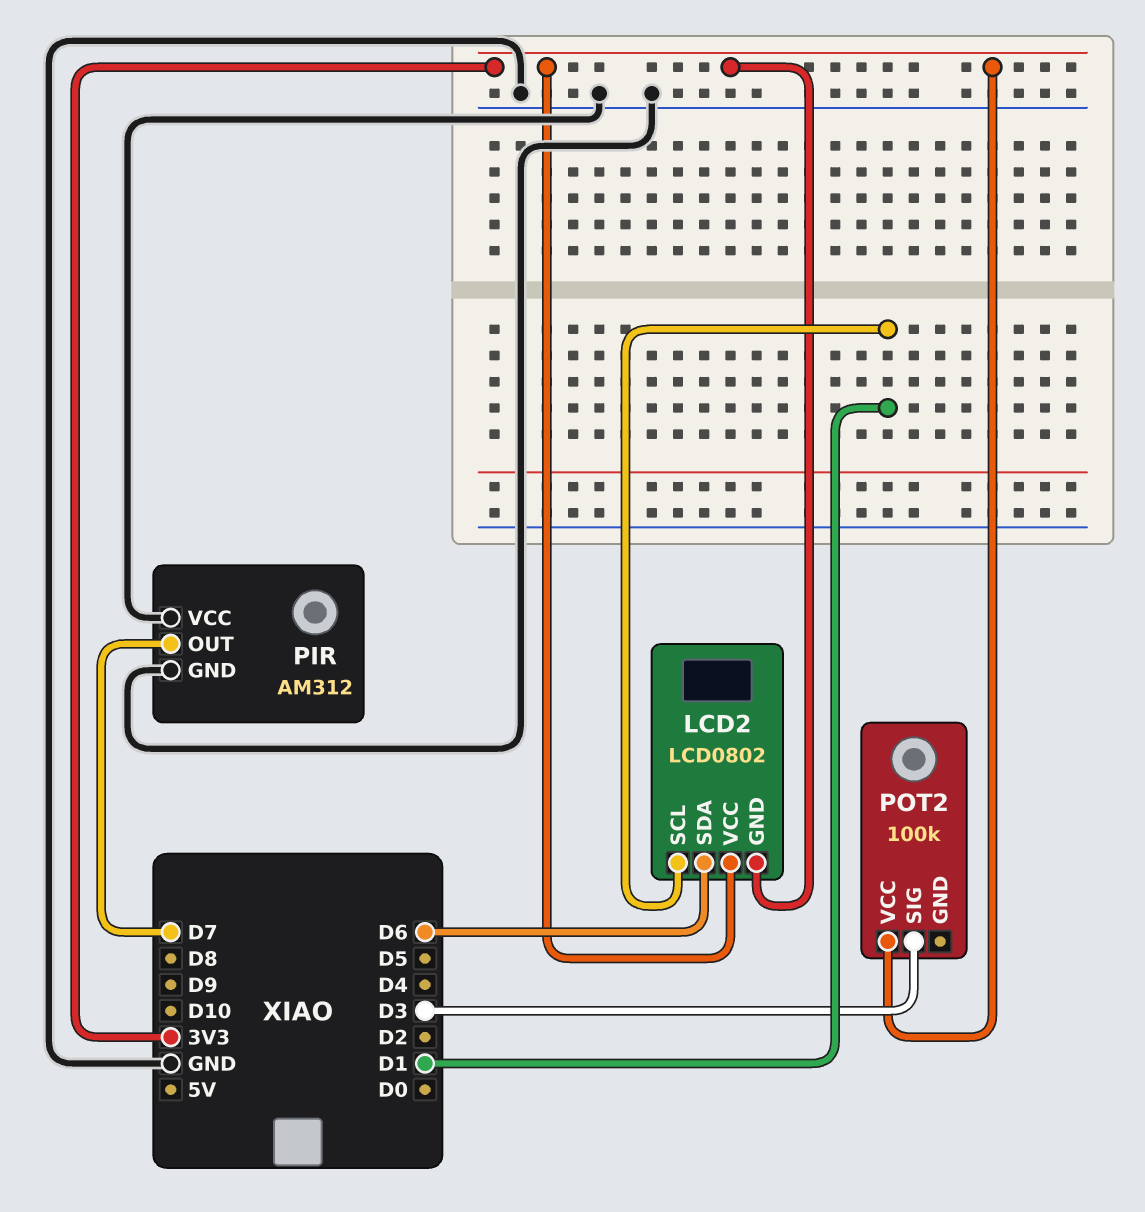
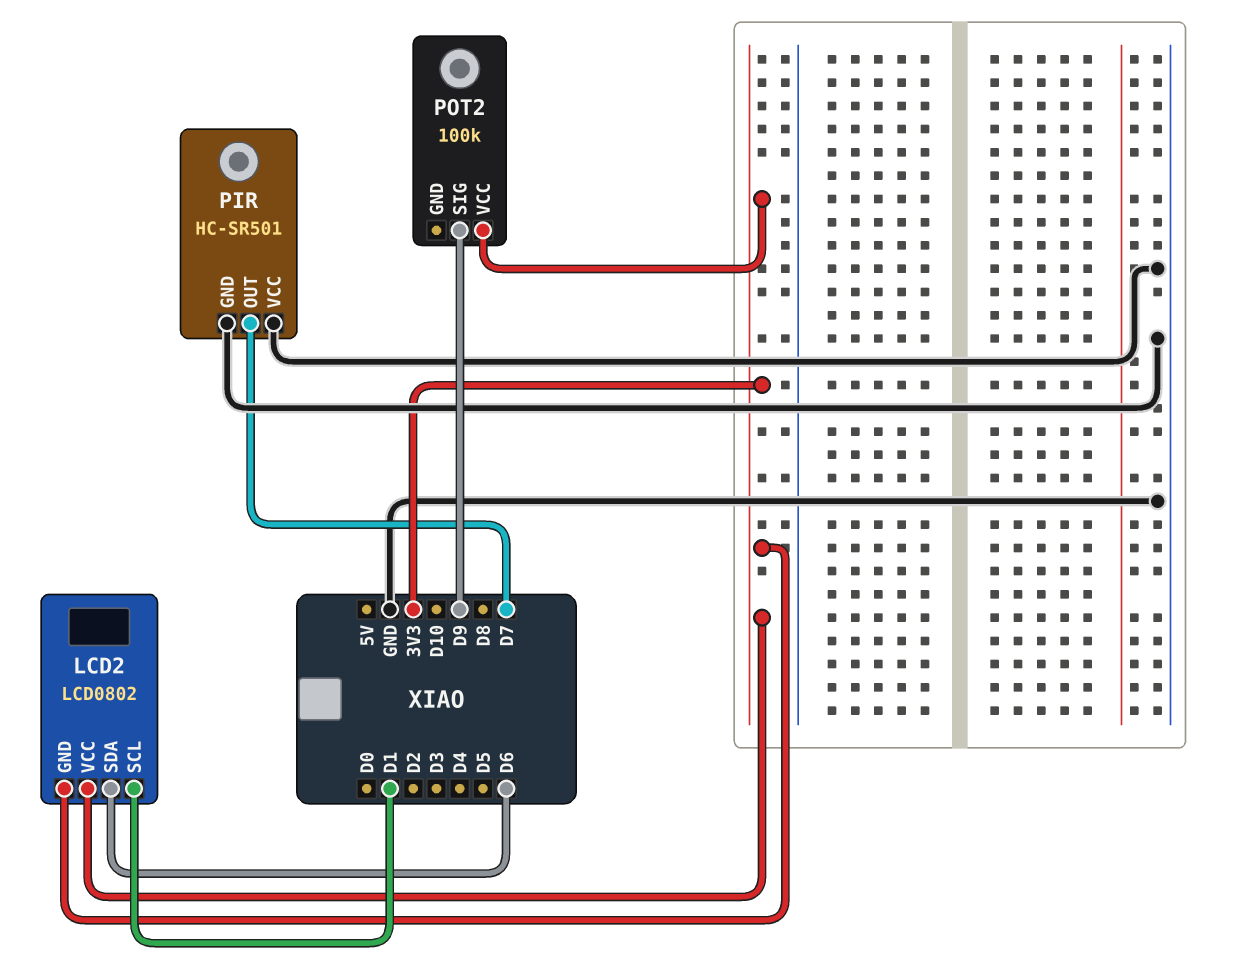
PIR: AM312 -> HC-SR501
POT2 pin SIG: D3 -> D9

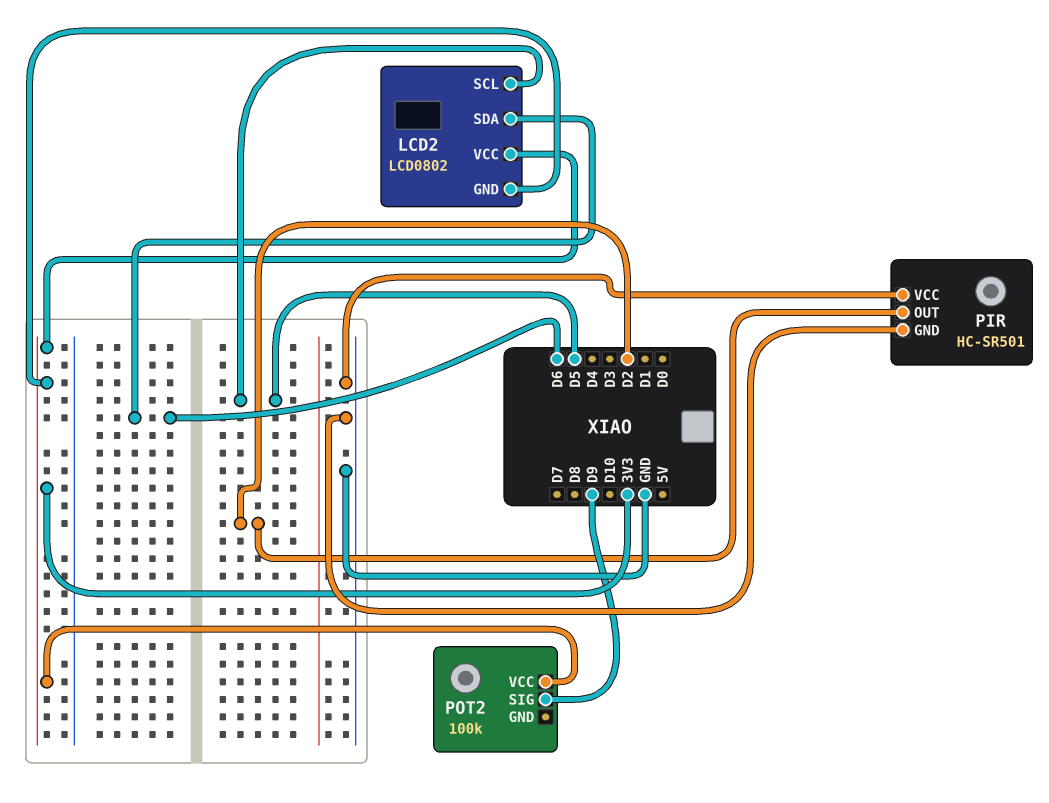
LCD2 pin SCL: D1 -> D5
PIR pin OUT: D7 -> D2

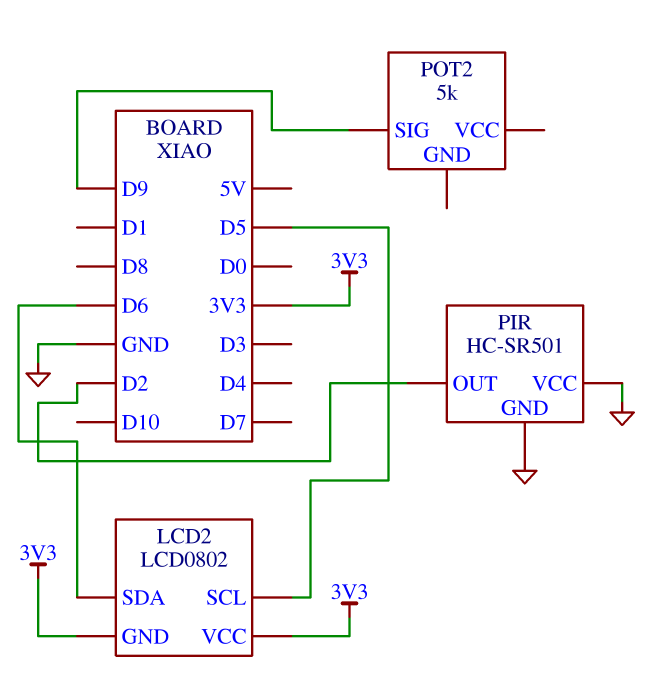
POT2: 100k -> 5k
POT2 pin VCC: 3V3 -> none

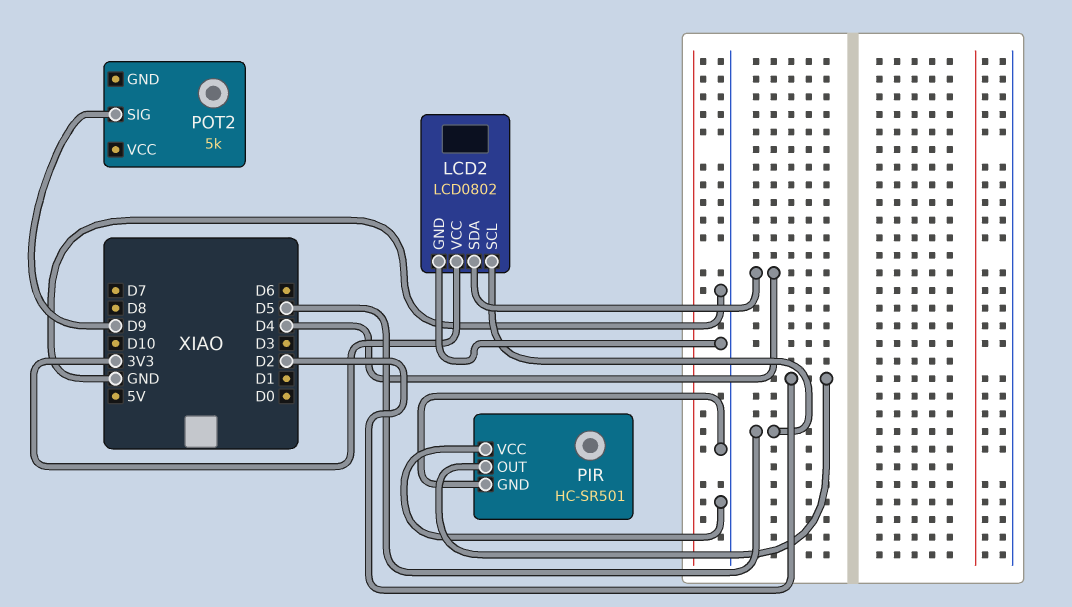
LCD2 pin GND: 3V3 -> GND
LCD2 pin SDA: D6 -> D4

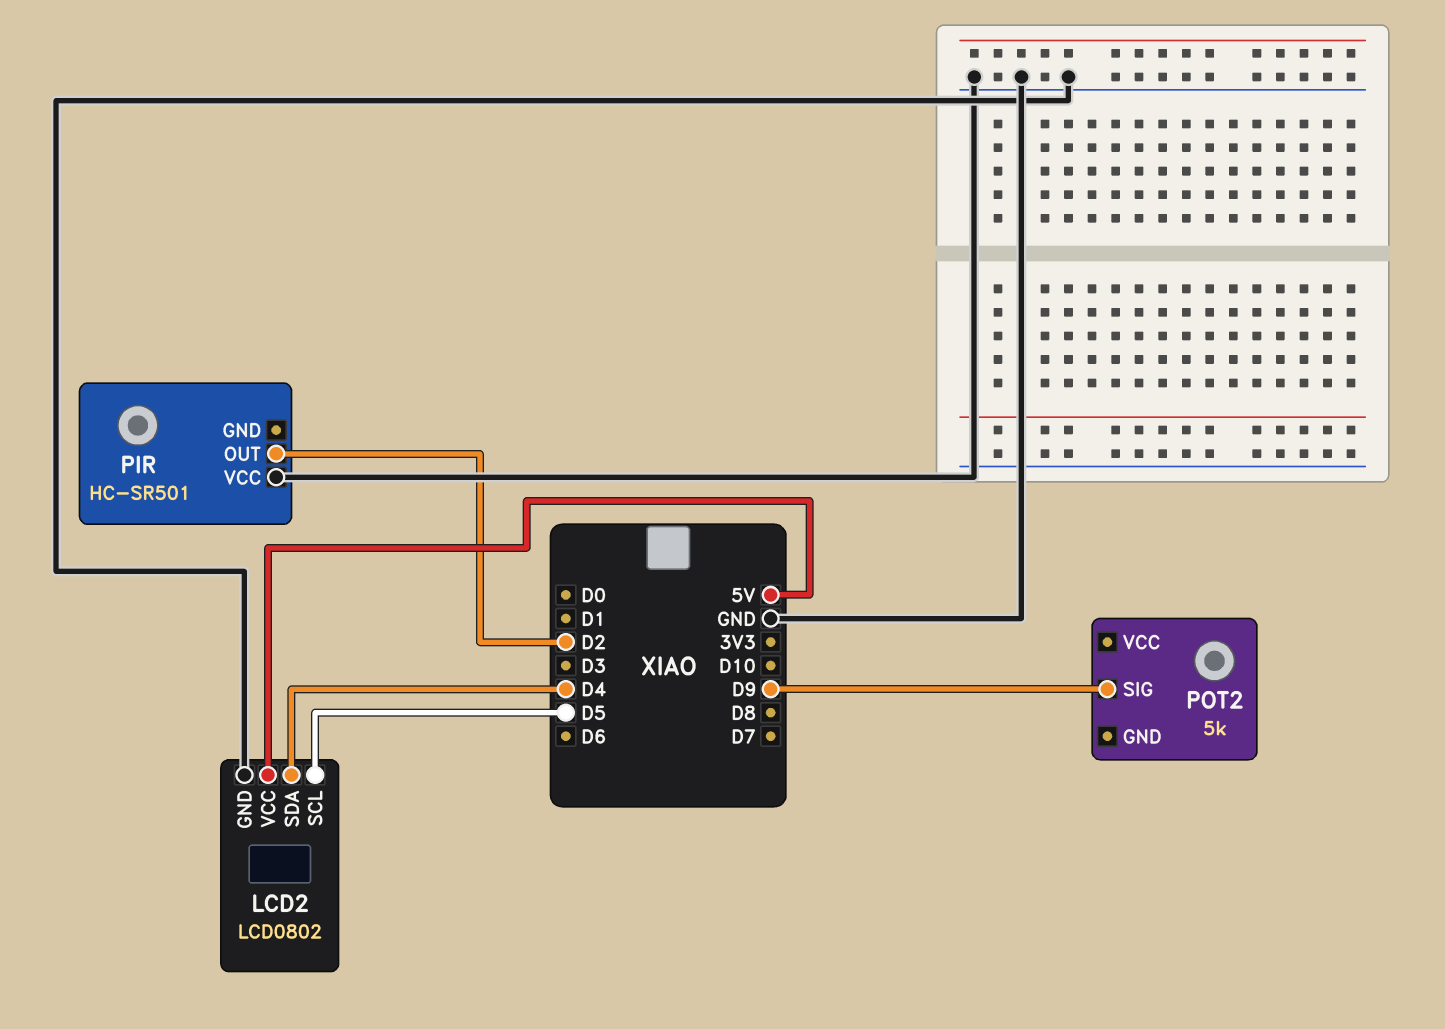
LCD2 pin VCC: 3V3 -> 5V
PIR pin GND: GND -> none

